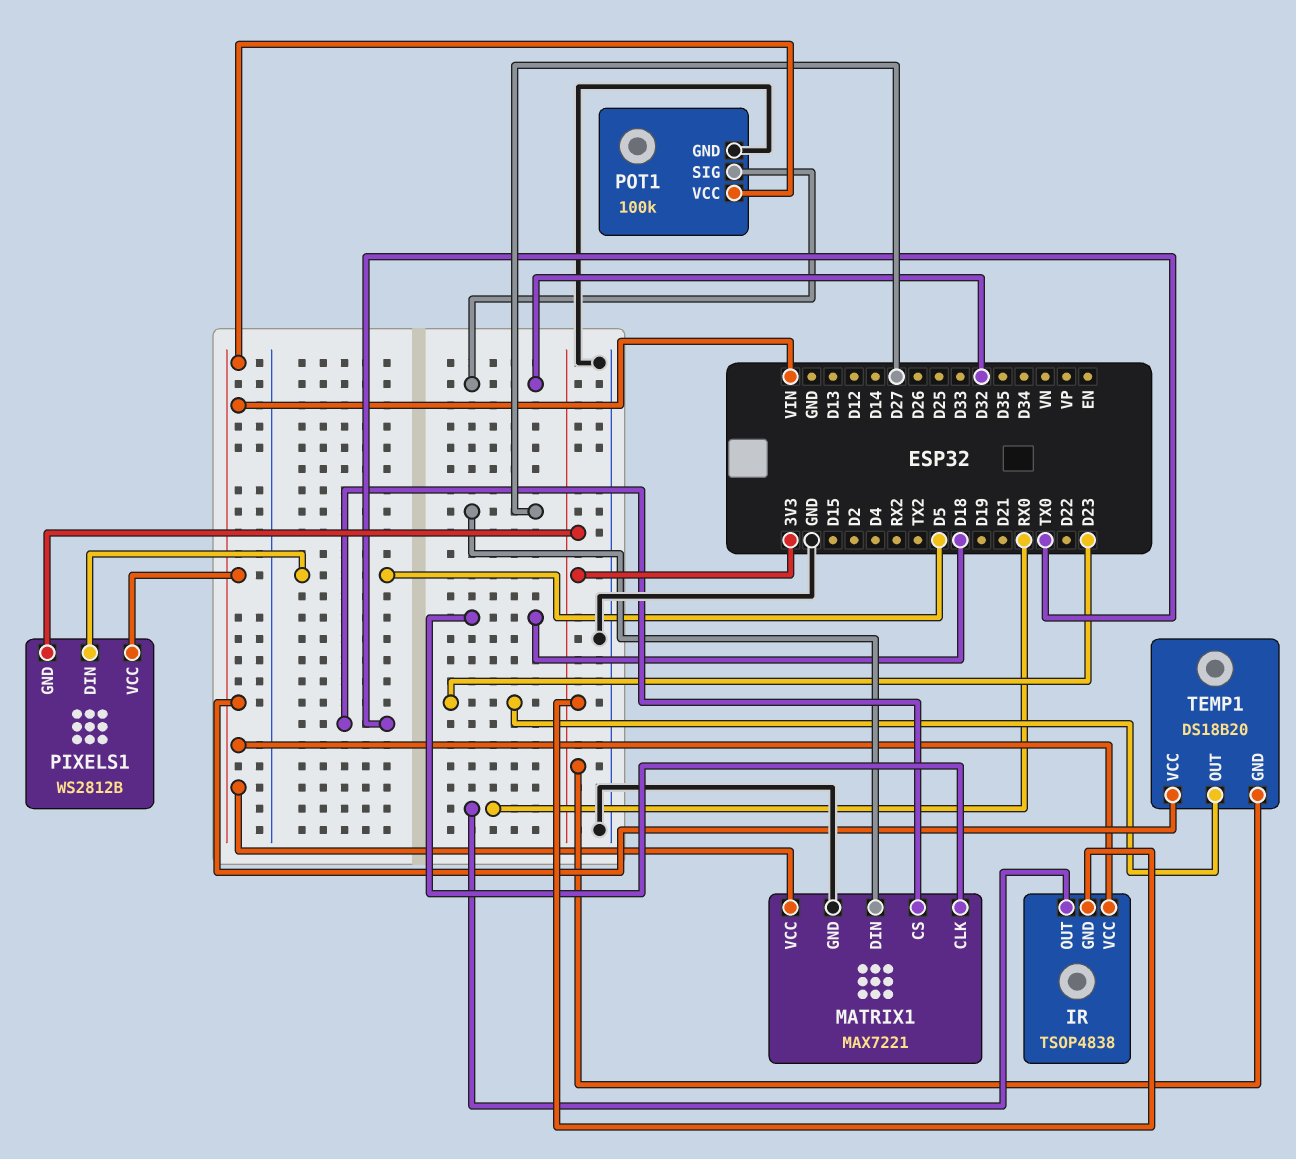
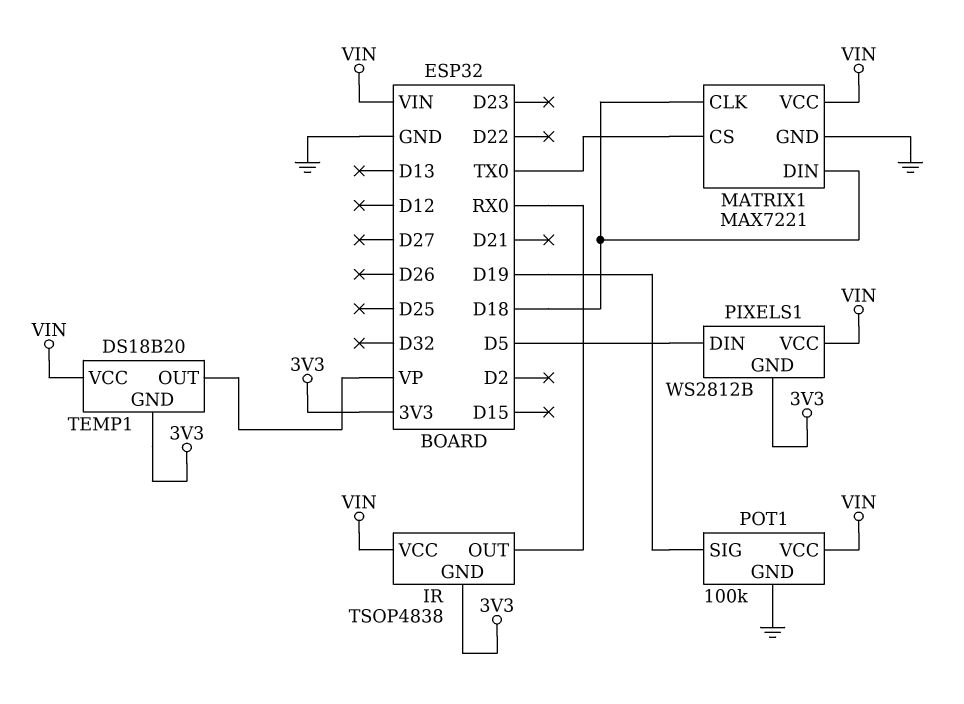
MATRIX1 pin DIN: D27 -> D18
POT1 pin SIG: D32 -> D19
TEMP1 pin OUT: D23 -> VP

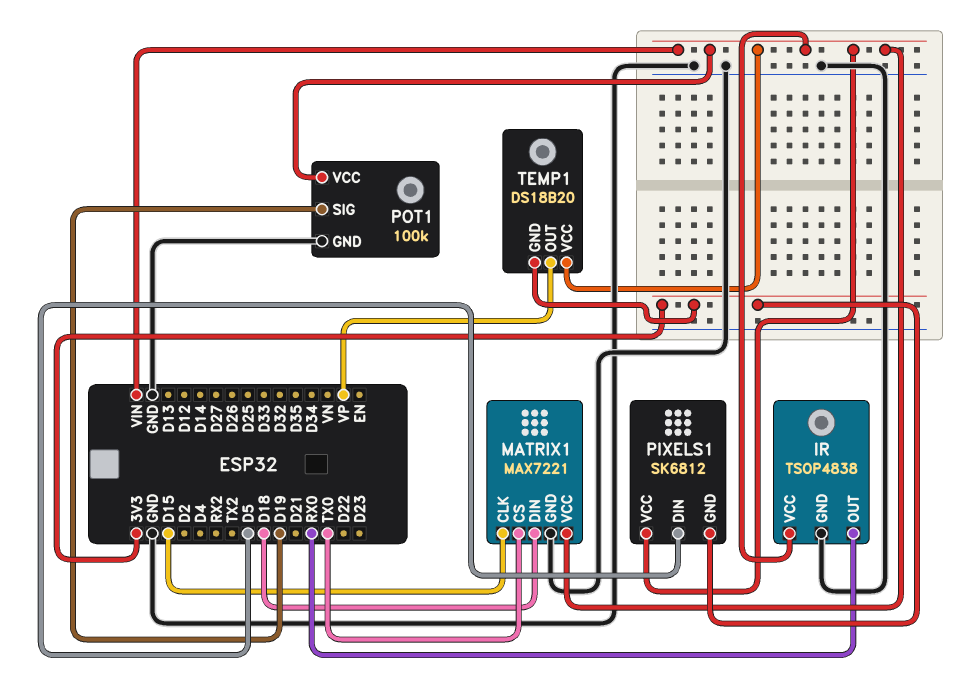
IR pin GND: 3V3 -> GND
MATRIX1 pin CLK: D18 -> D15
PIXELS1: WS2812B -> SK6812

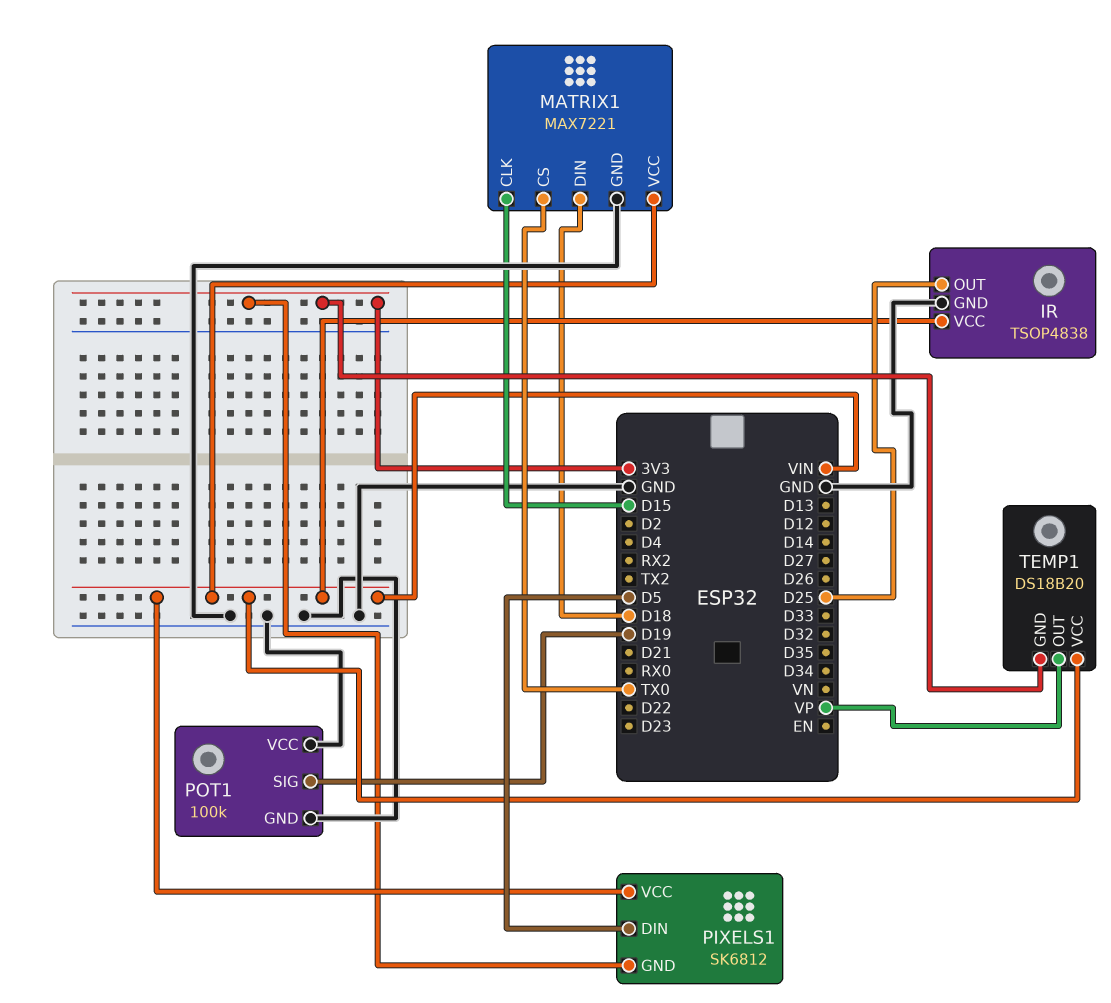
IR pin OUT: RX0 -> D25
POT1 pin VCC: VIN -> GND

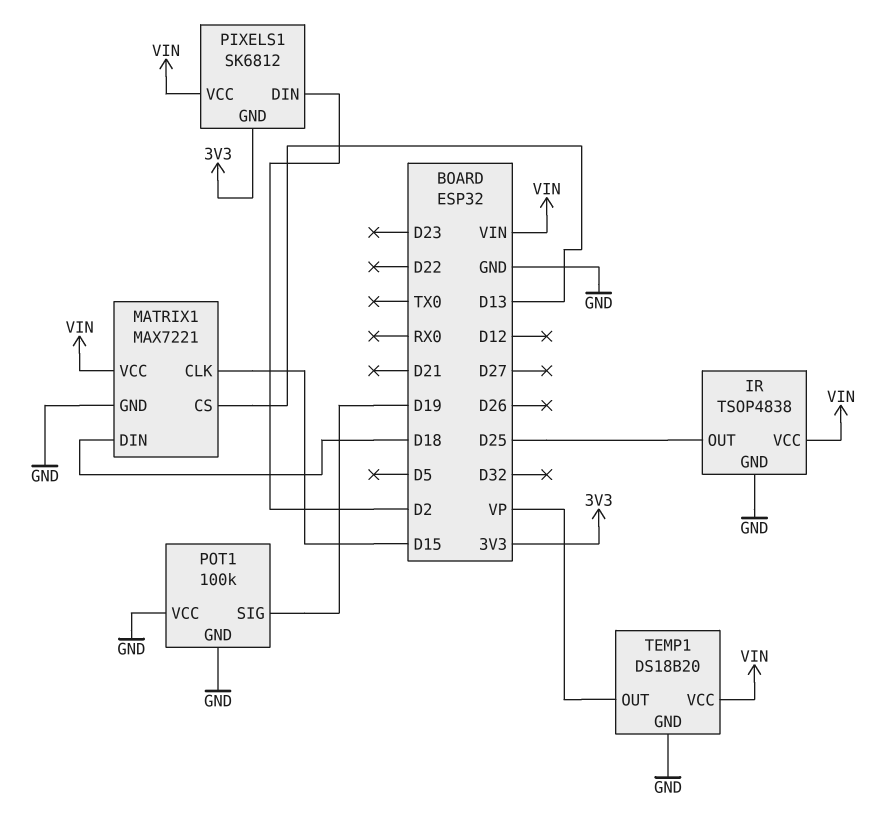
MATRIX1 pin CS: TX0 -> D13
PIXELS1 pin DIN: D5 -> D2
TEMP1 pin GND: 3V3 -> GND

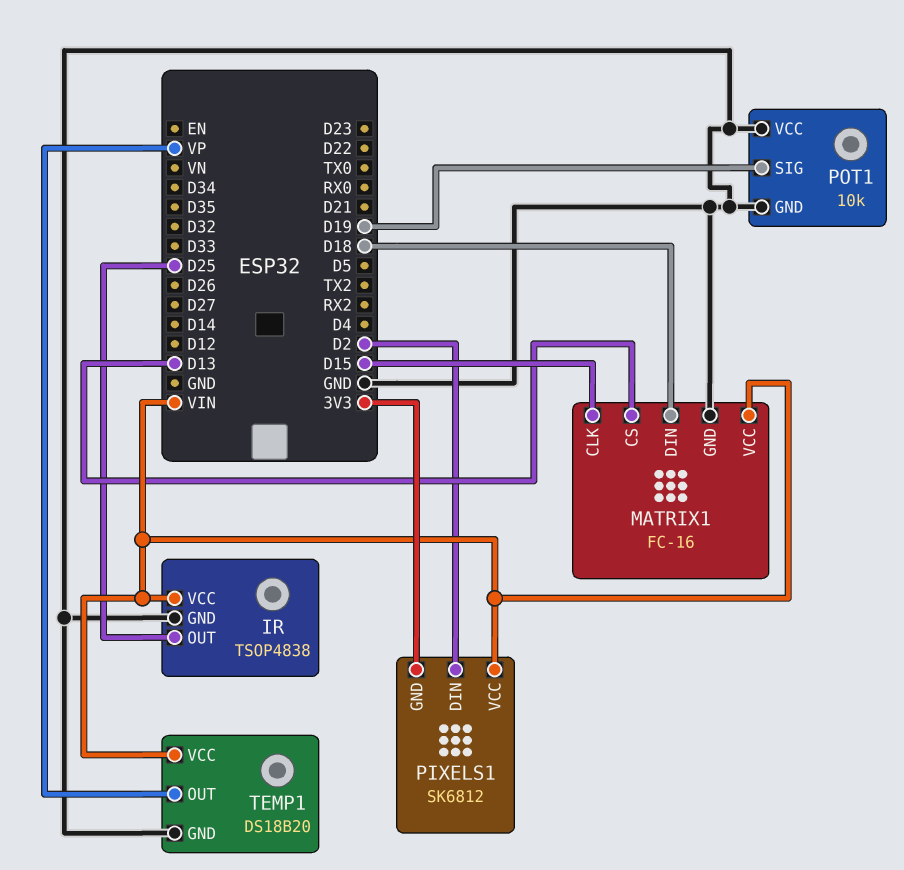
MATRIX1: MAX7221 -> FC-16
POT1: 100k -> 10k

